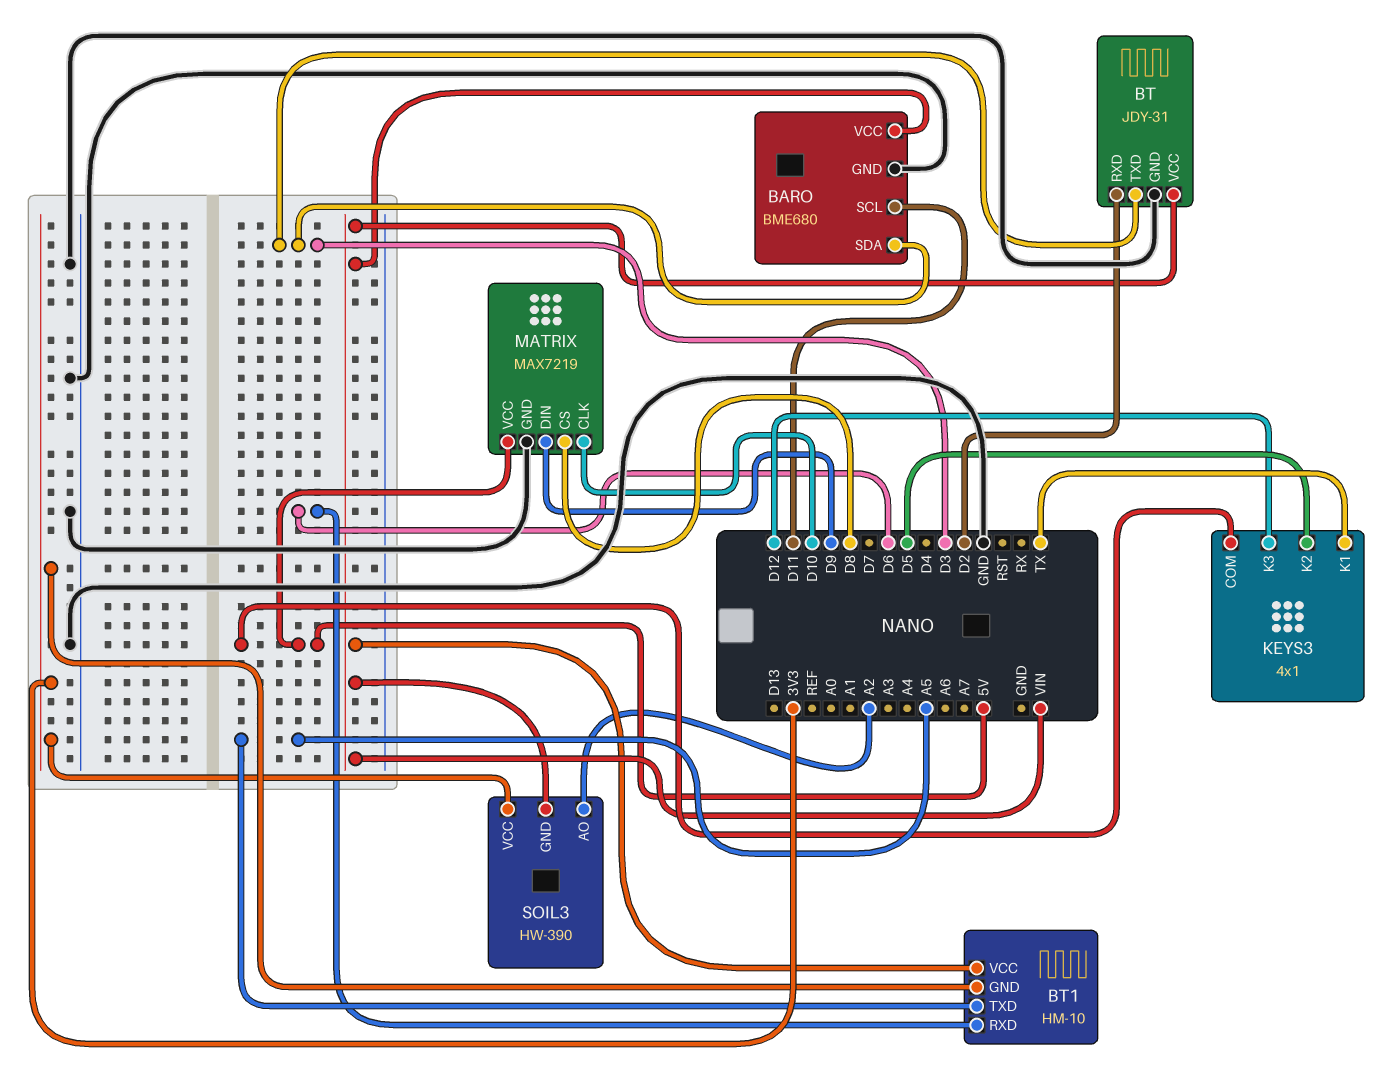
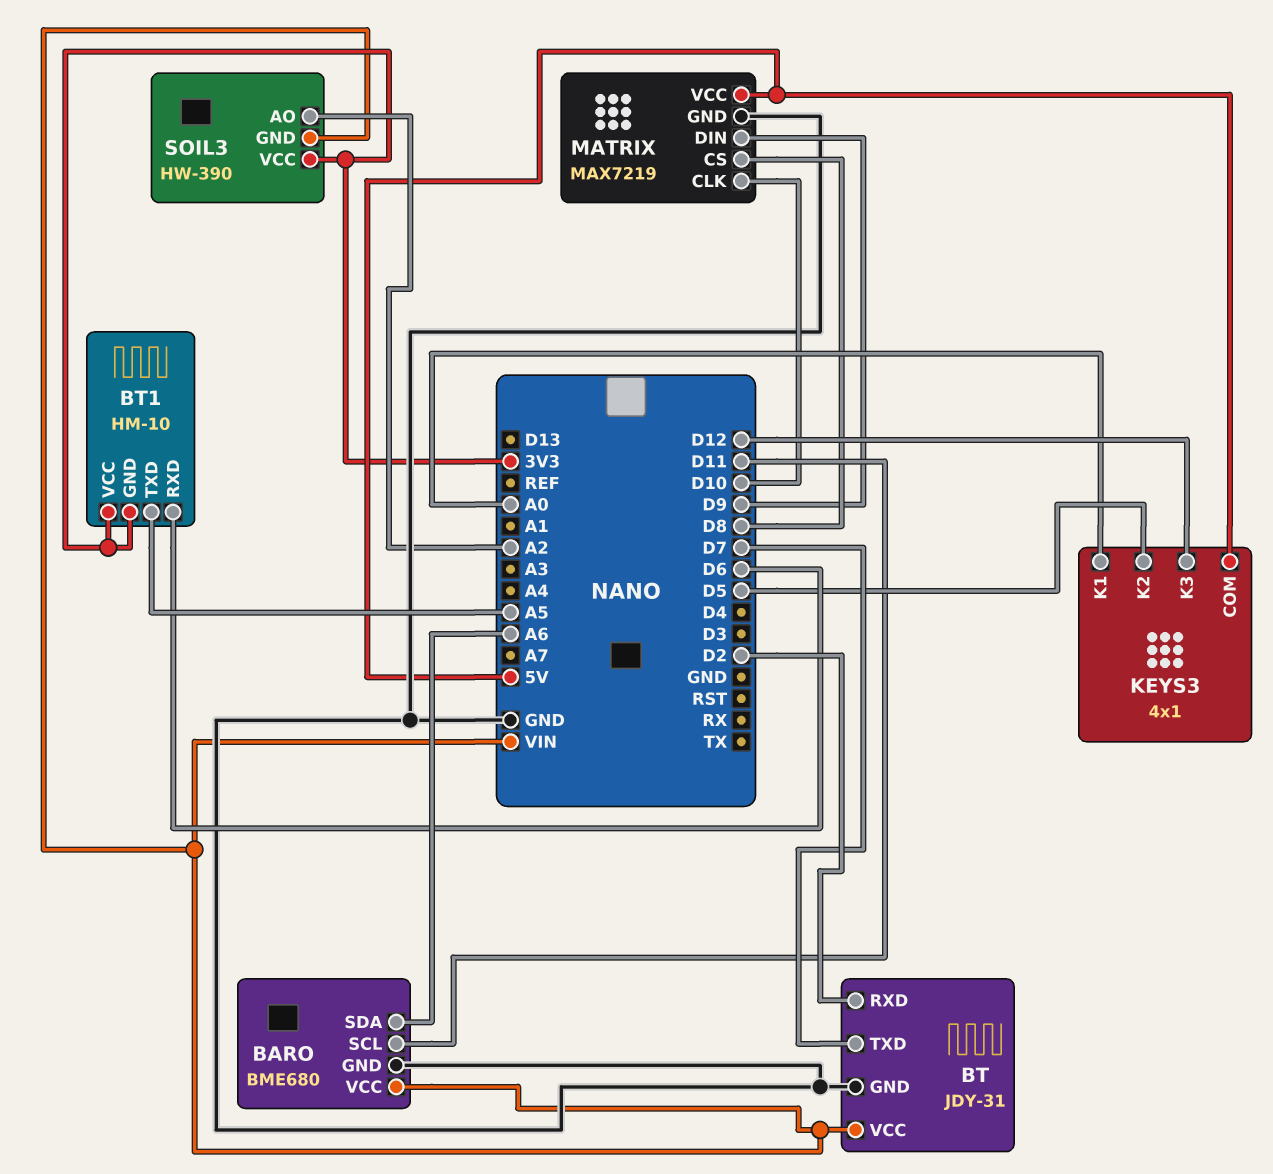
BARO pin SDA: D3 -> A6
BT pin TXD: D3 -> D7
BT1 pin VCC: VIN -> 3V3
KEYS3 pin K1: TX -> A0

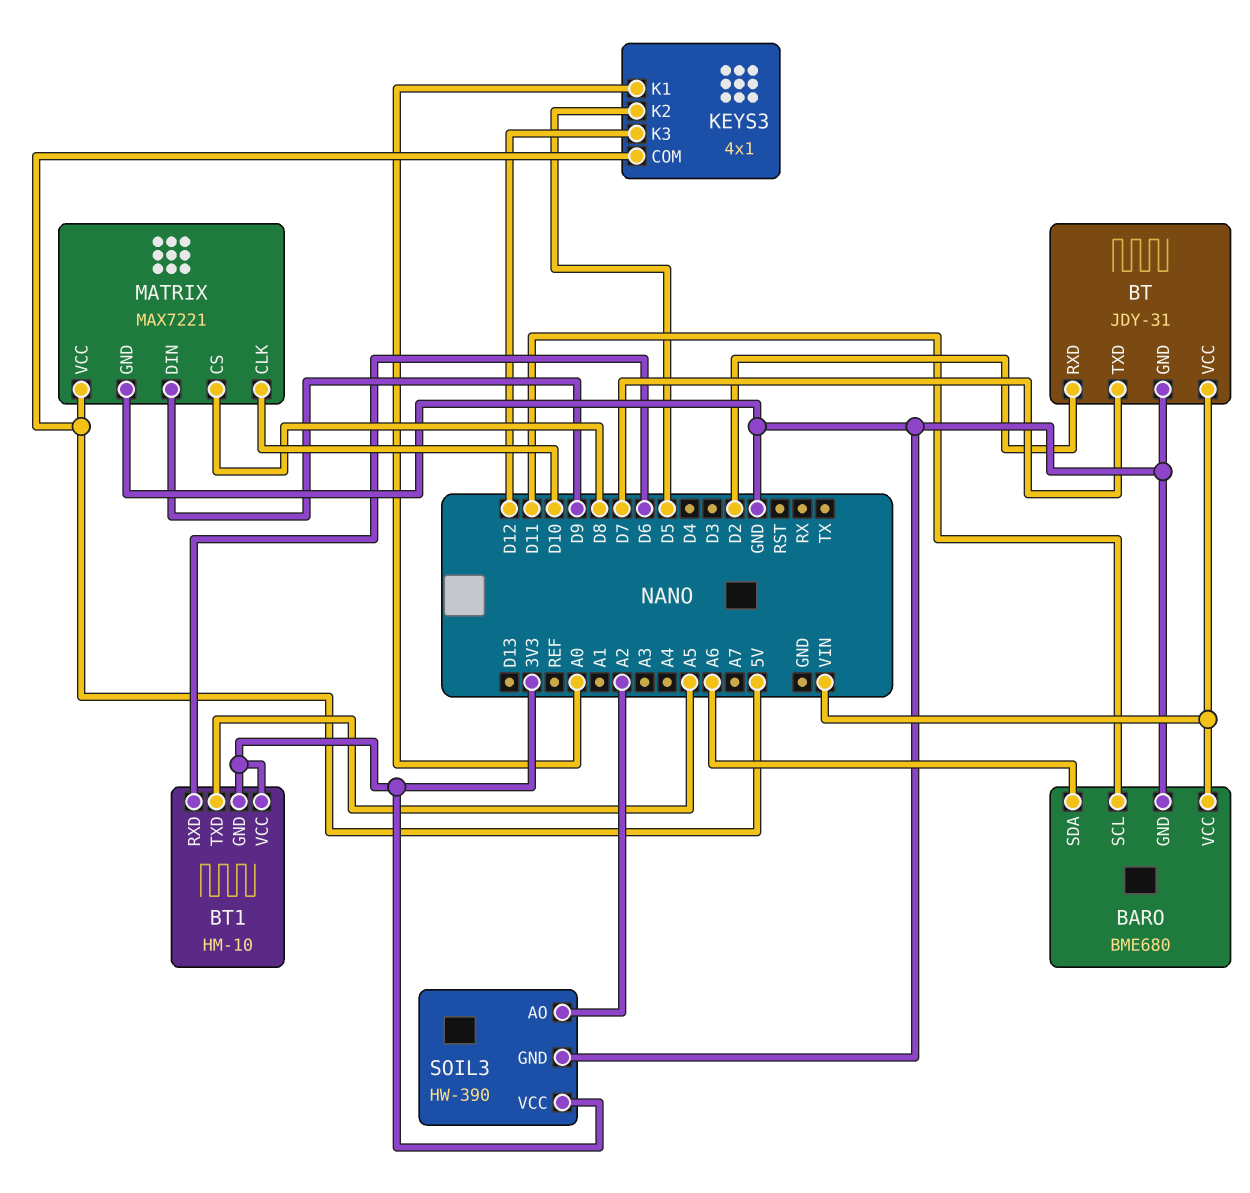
MATRIX: MAX7219 -> MAX7221
SOIL3 pin GND: VIN -> GND

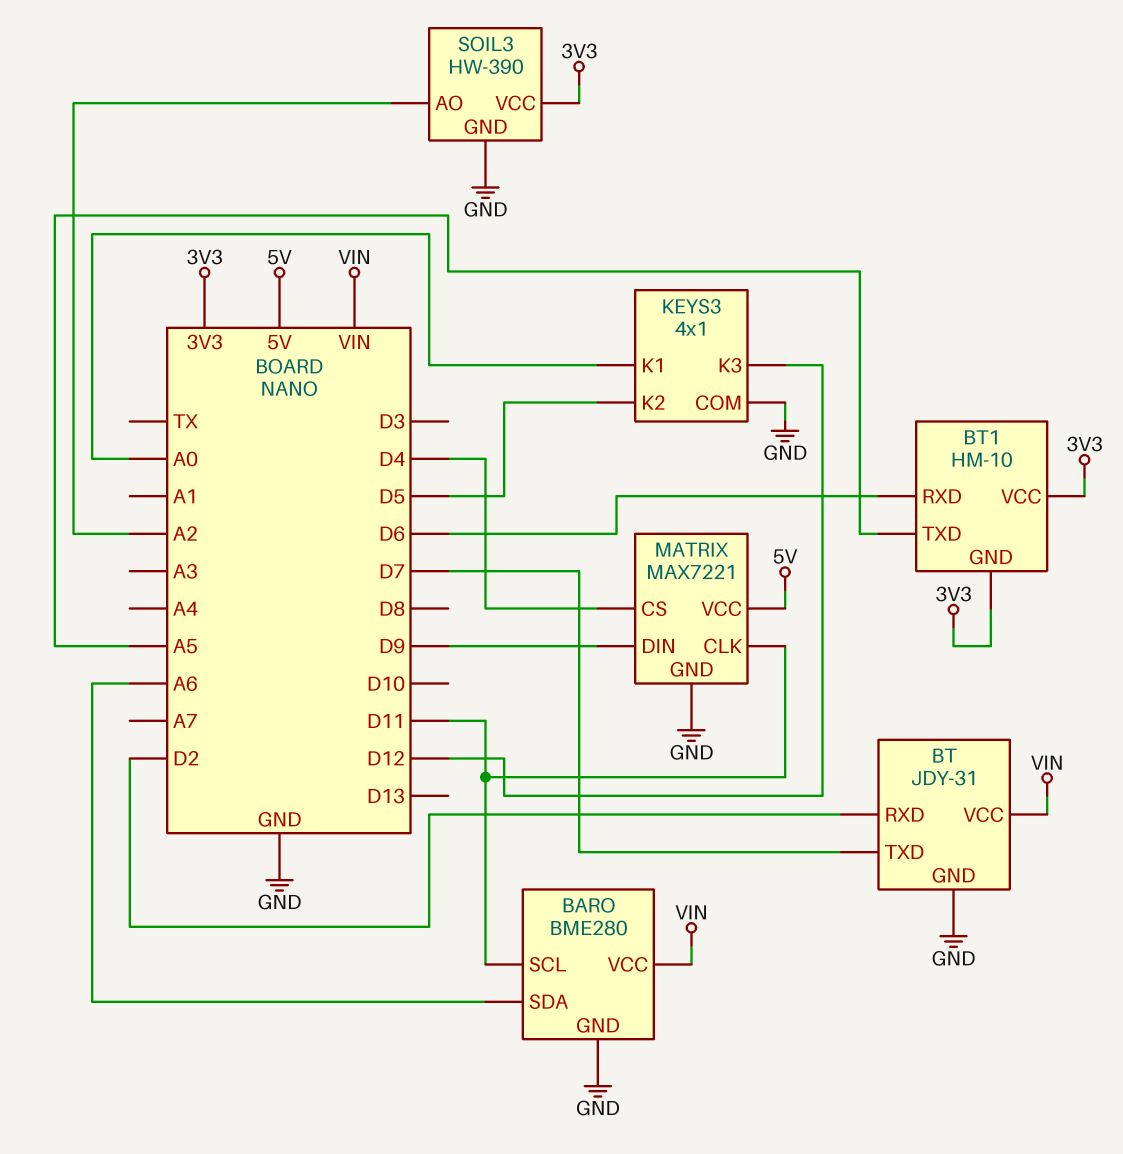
BARO: BME680 -> BME280
KEYS3 pin COM: 5V -> GND
MATRIX pin CLK: D10 -> D11
MATRIX pin CS: D8 -> D4

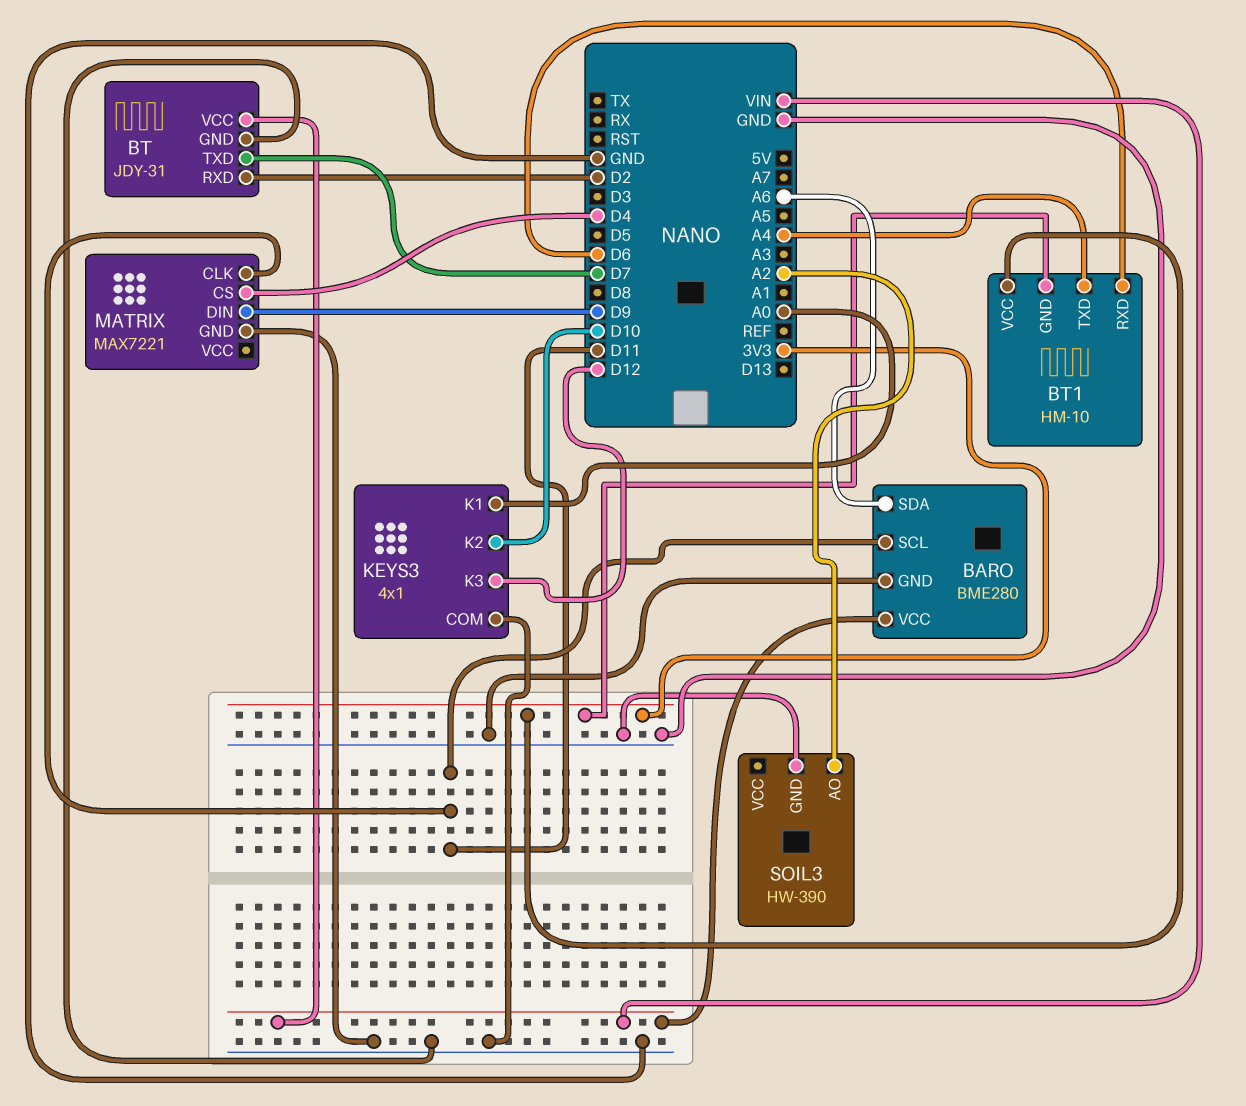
BT1 pin TXD: A5 -> A4
KEYS3 pin K2: D5 -> D10
MATRIX pin VCC: 5V -> none
SOIL3 pin VCC: 3V3 -> none

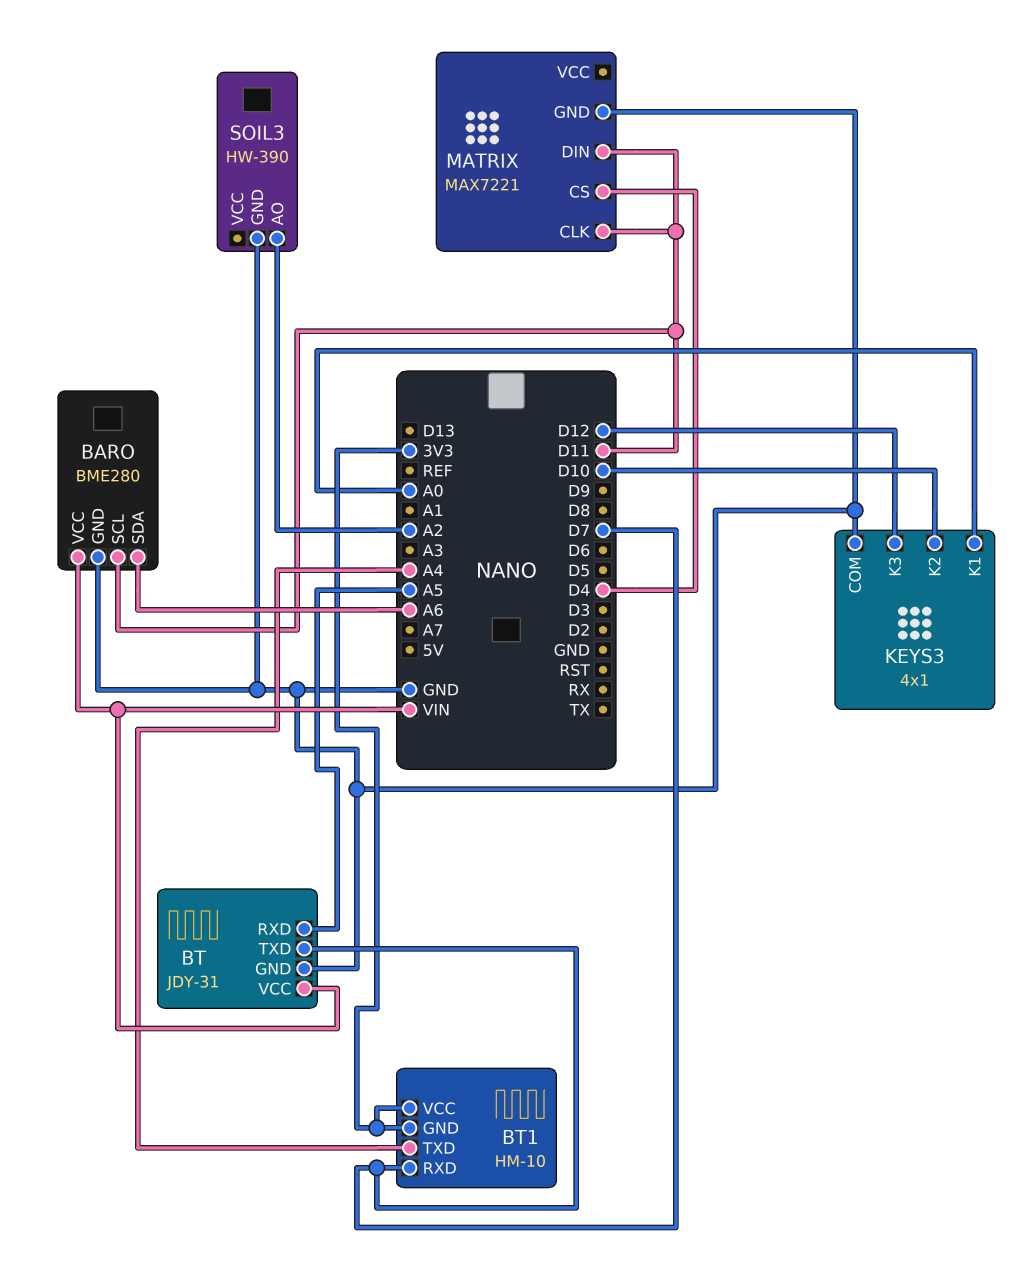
BT pin RXD: D2 -> A5
BT1 pin RXD: D6 -> D7
MATRIX pin DIN: D9 -> D11

